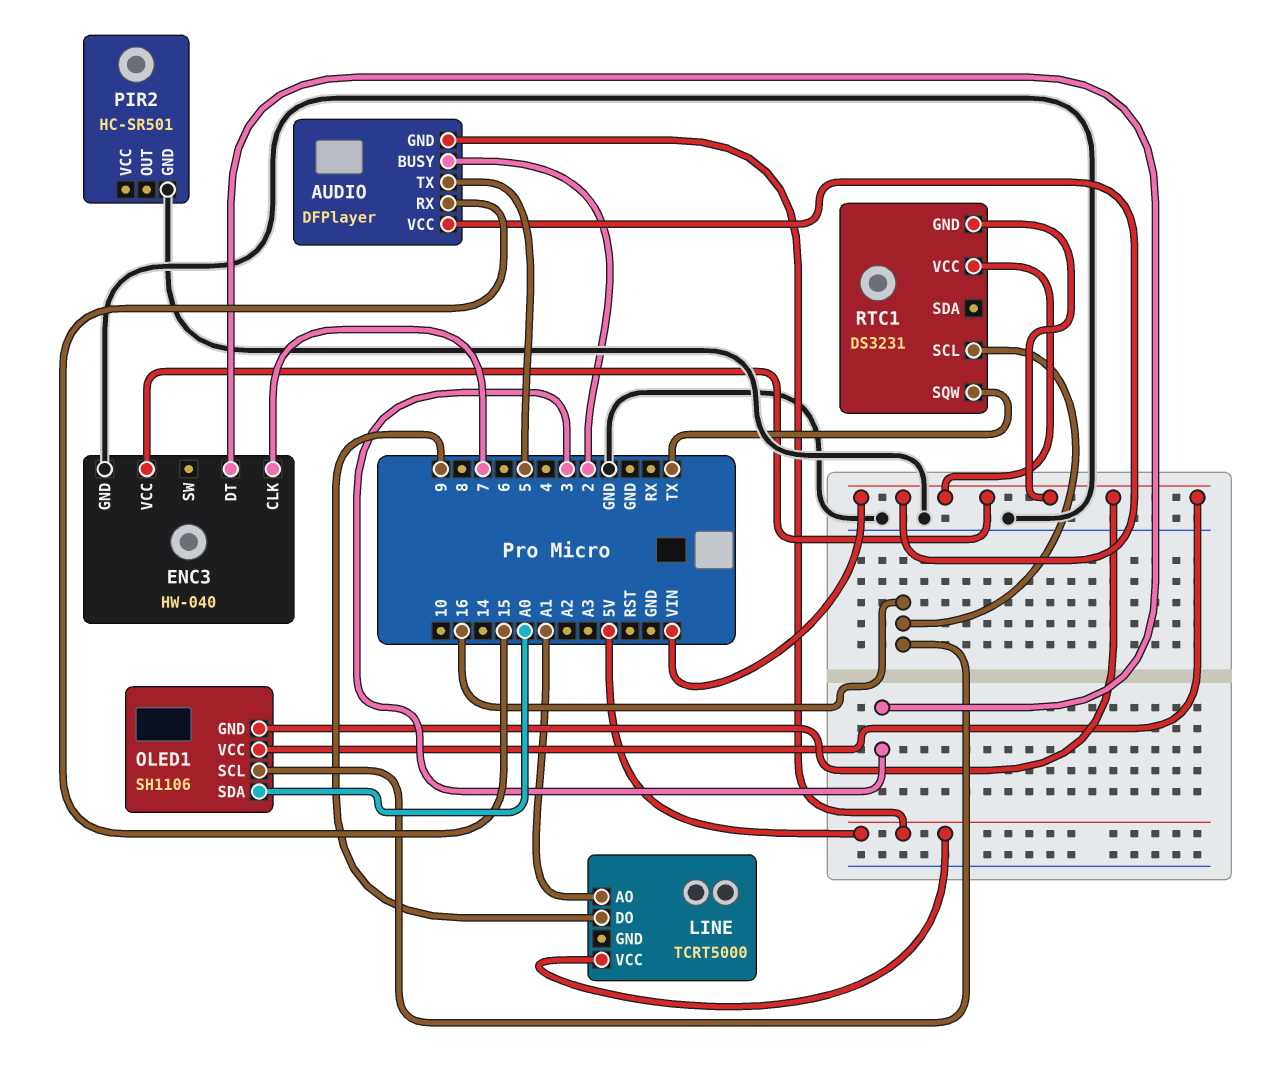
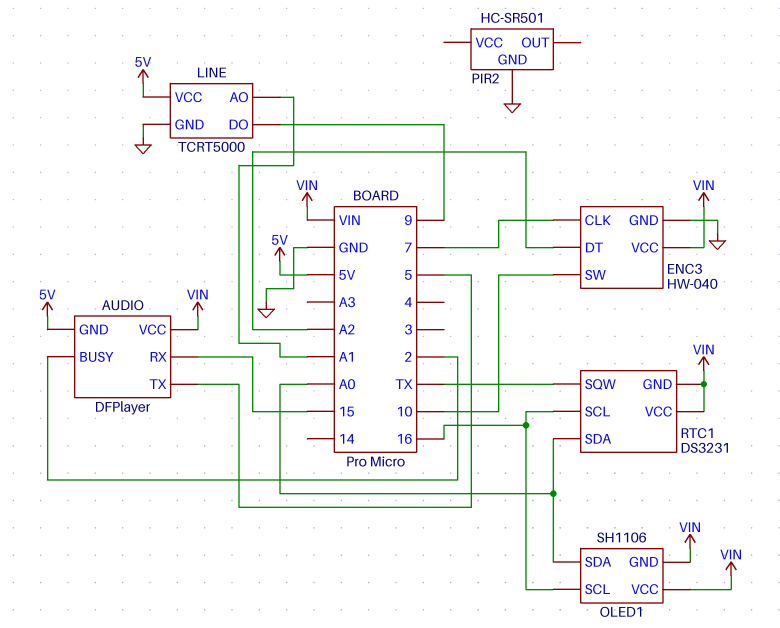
ENC3 pin DT: 3 -> A2
ENC3 pin SW: none -> 10
LINE pin GND: none -> GND
RTC1 pin SDA: none -> A0

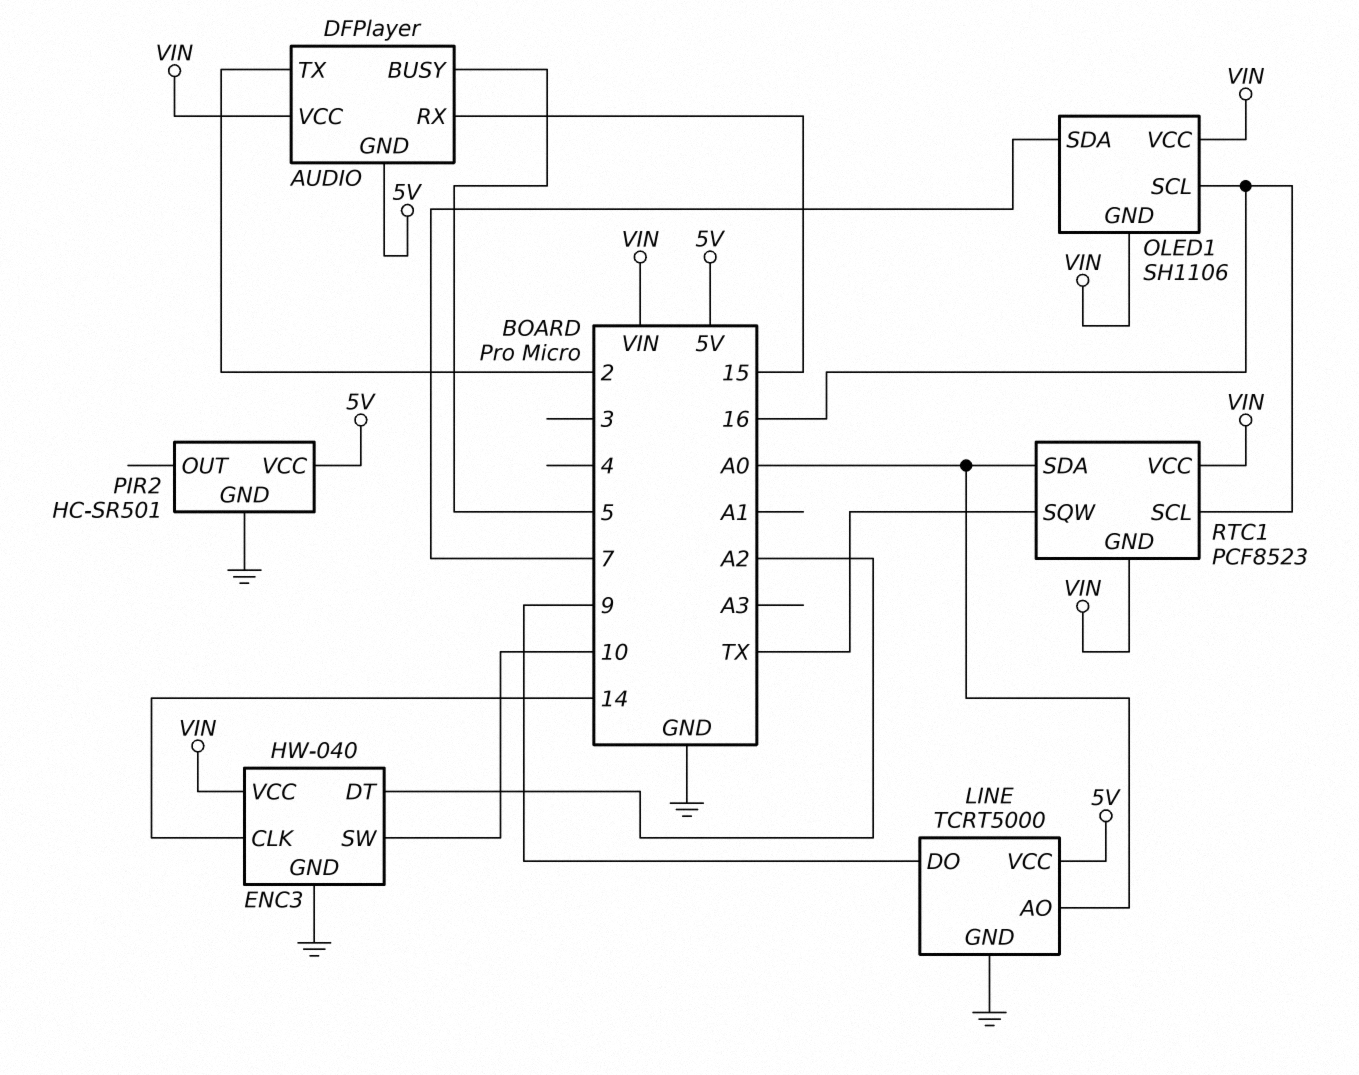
AUDIO pin BUSY: 2 -> 5
AUDIO pin TX: 5 -> 2
ENC3 pin CLK: 7 -> 14
LINE pin AO: A1 -> A0
OLED1 pin SDA: A0 -> 7
PIR2 pin VCC: none -> 5V
RTC1: DS3231 -> PCF8523

